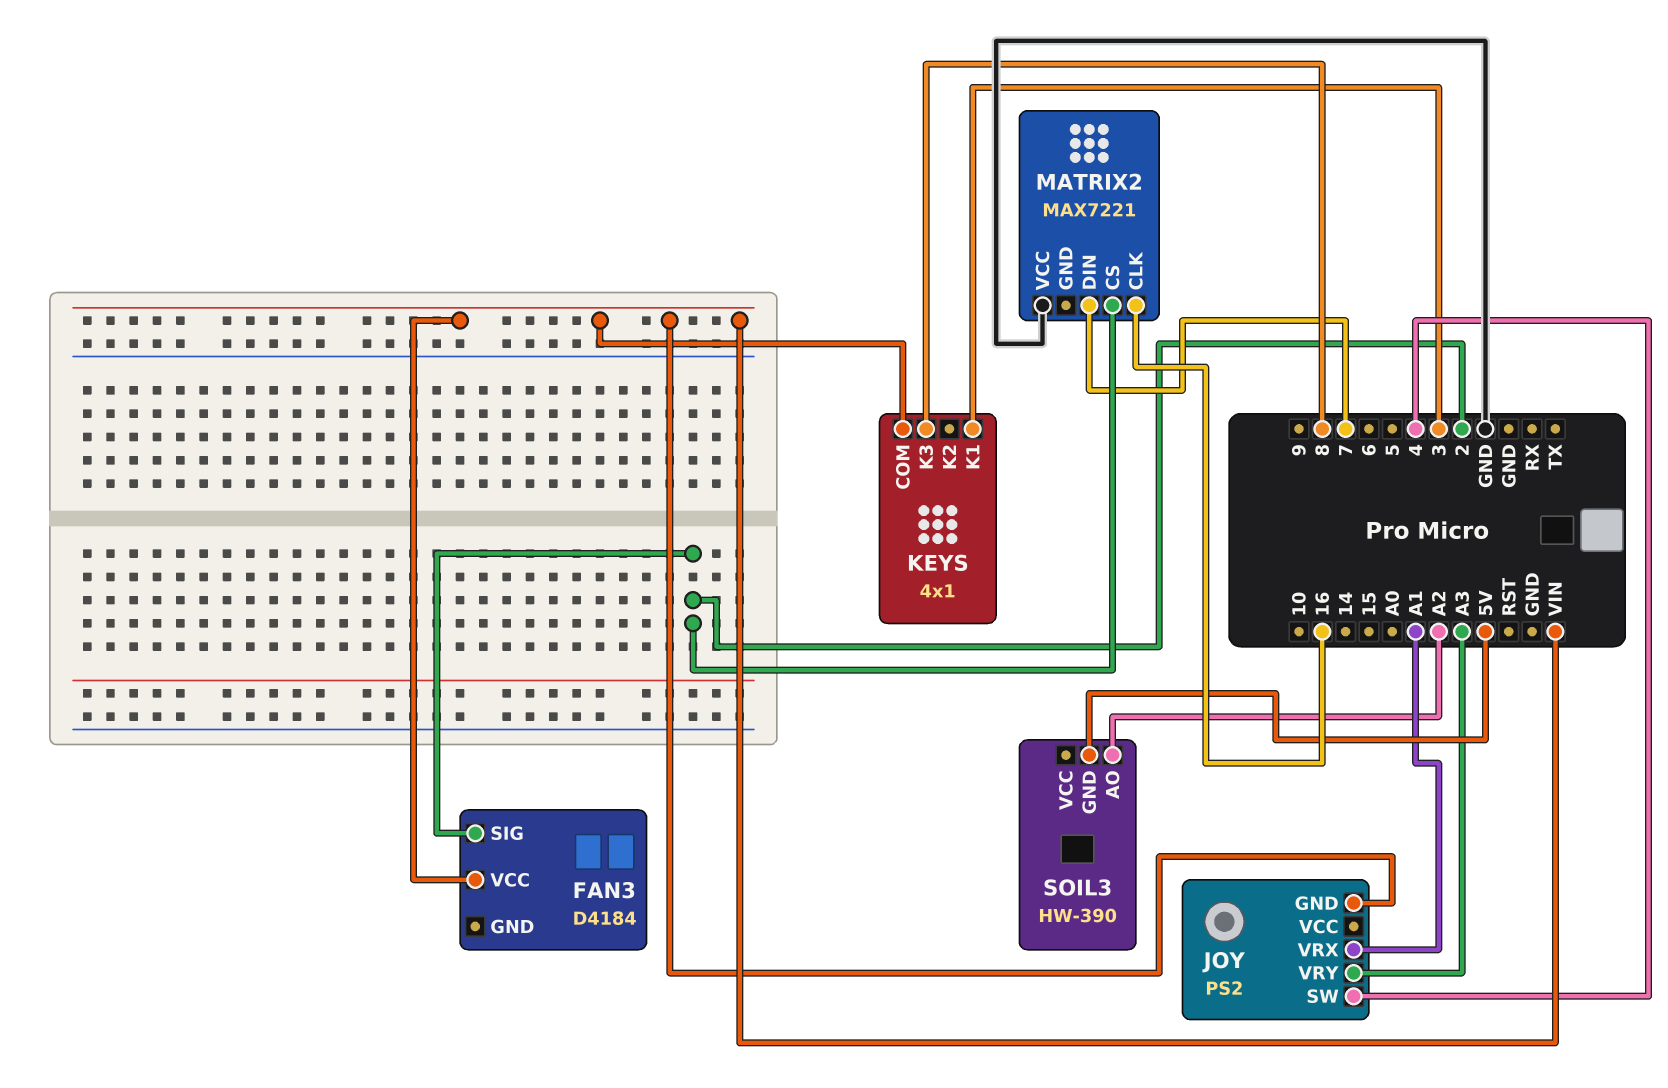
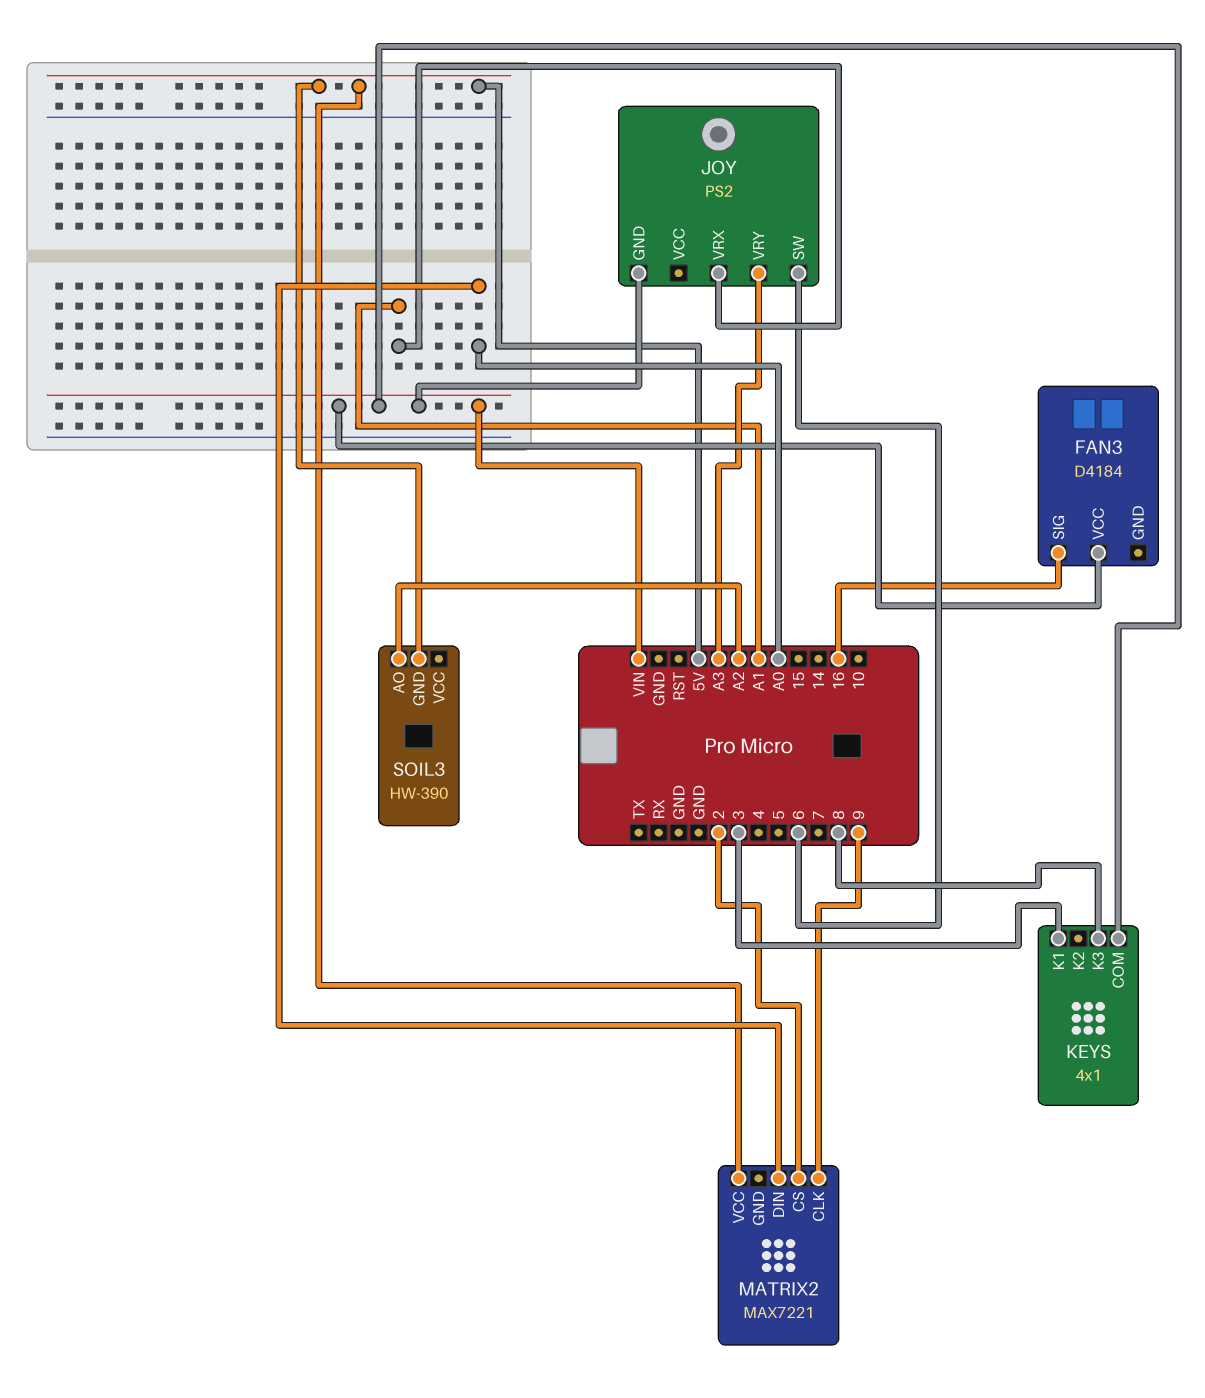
FAN3 pin SIG: 2 -> 16
JOY pin SW: 4 -> 6
MATRIX2 pin CLK: 16 -> 9
MATRIX2 pin DIN: 7 -> A0
MATRIX2 pin VCC: GND -> 5V

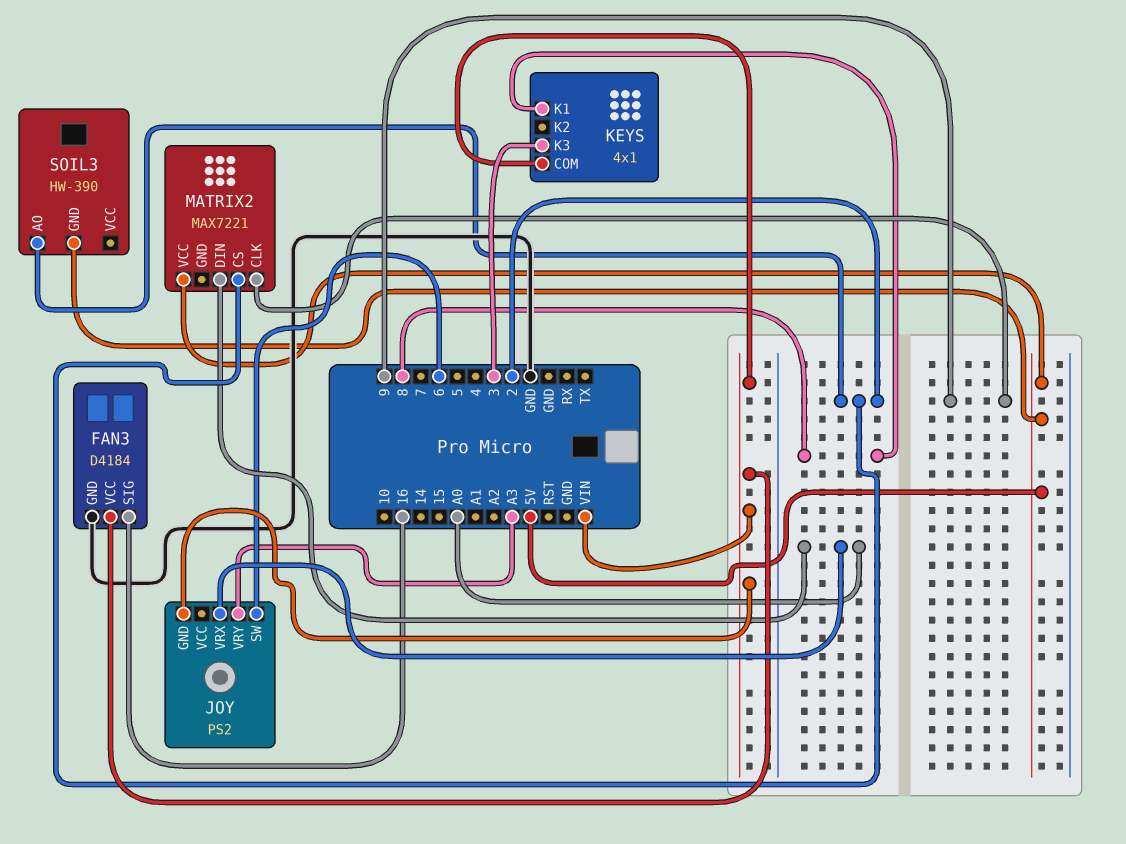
FAN3 pin GND: none -> GND
JOY pin VRX: A1 -> A0
KEYS pin K1: 3 -> 8
KEYS pin K3: 8 -> 3
SOIL3 pin AO: A2 -> 2

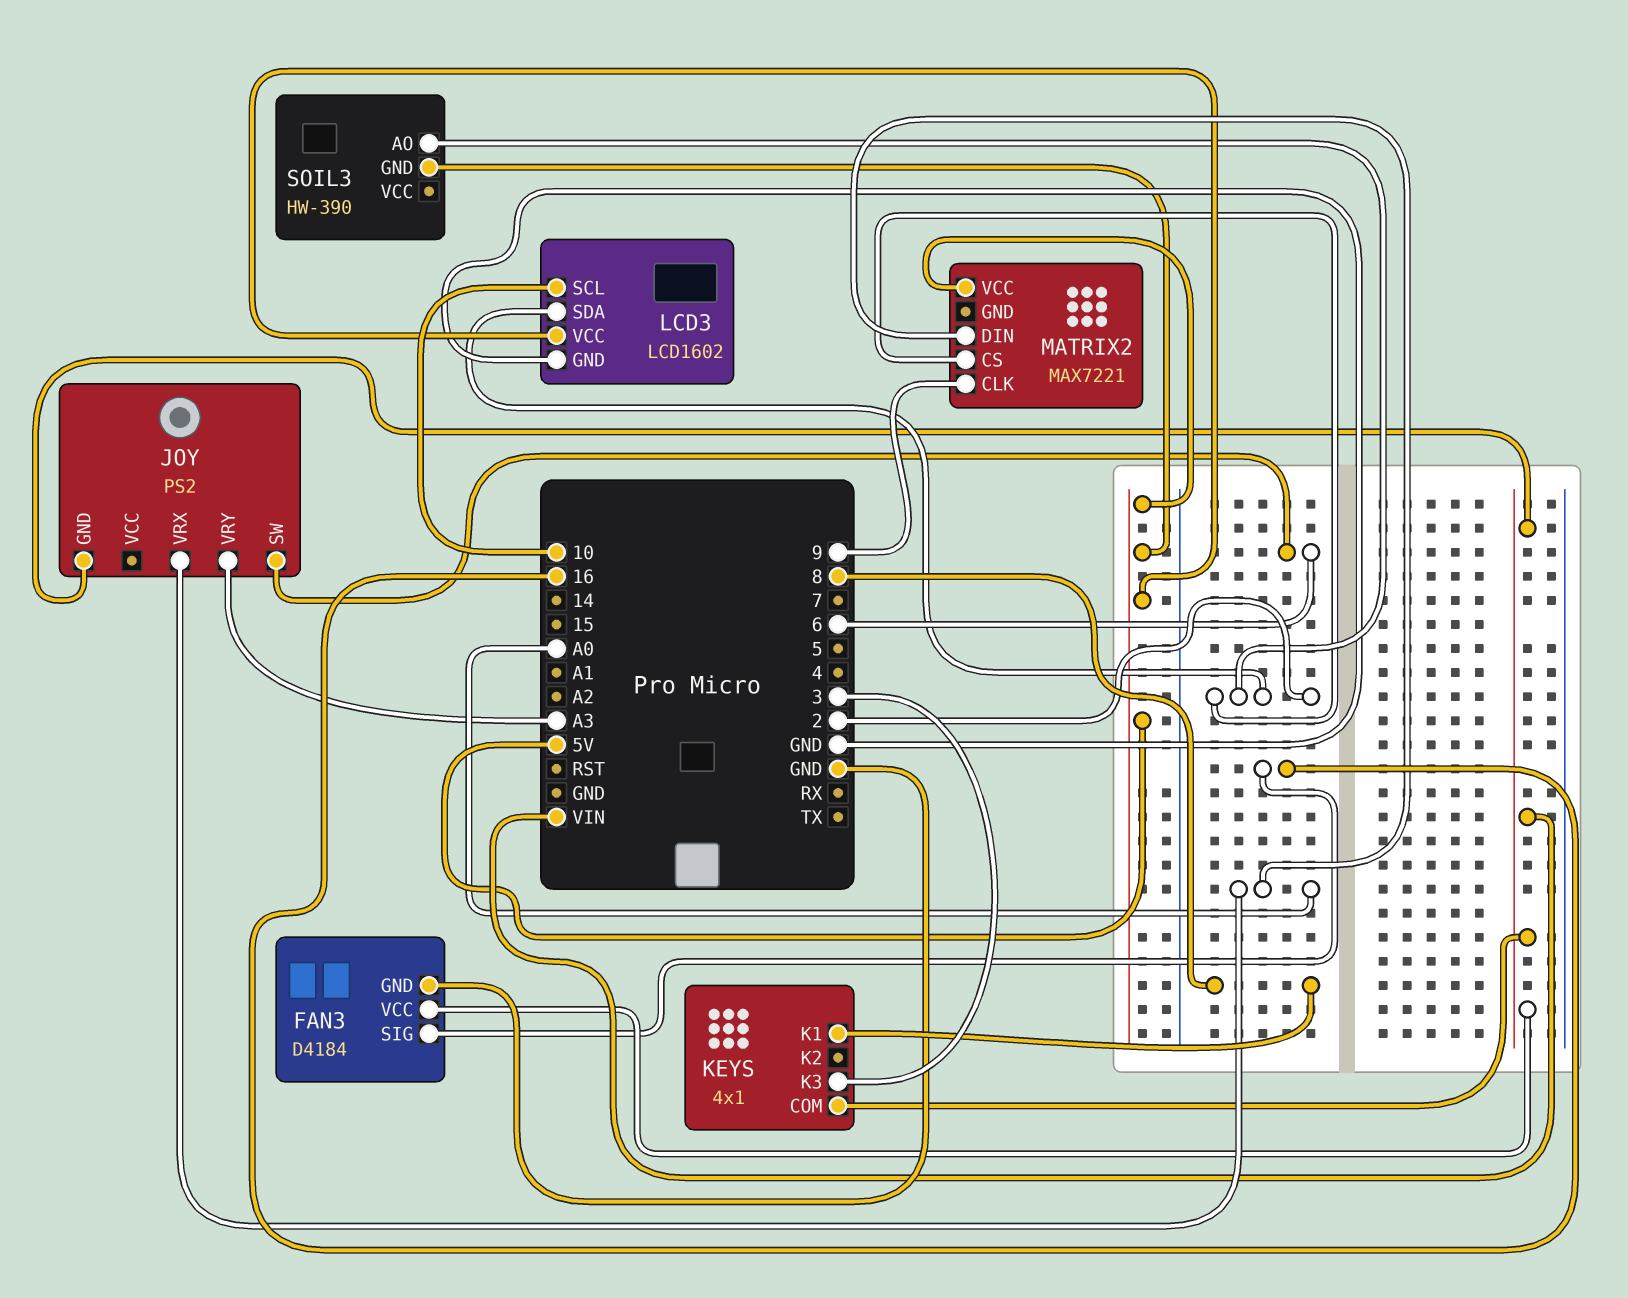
LCD3: none -> LCD1602
LCD3 pin GND: none -> GND
LCD3 pin SCL: none -> 10
LCD3 pin SDA: none -> 2
LCD3 pin VCC: none -> 5V

